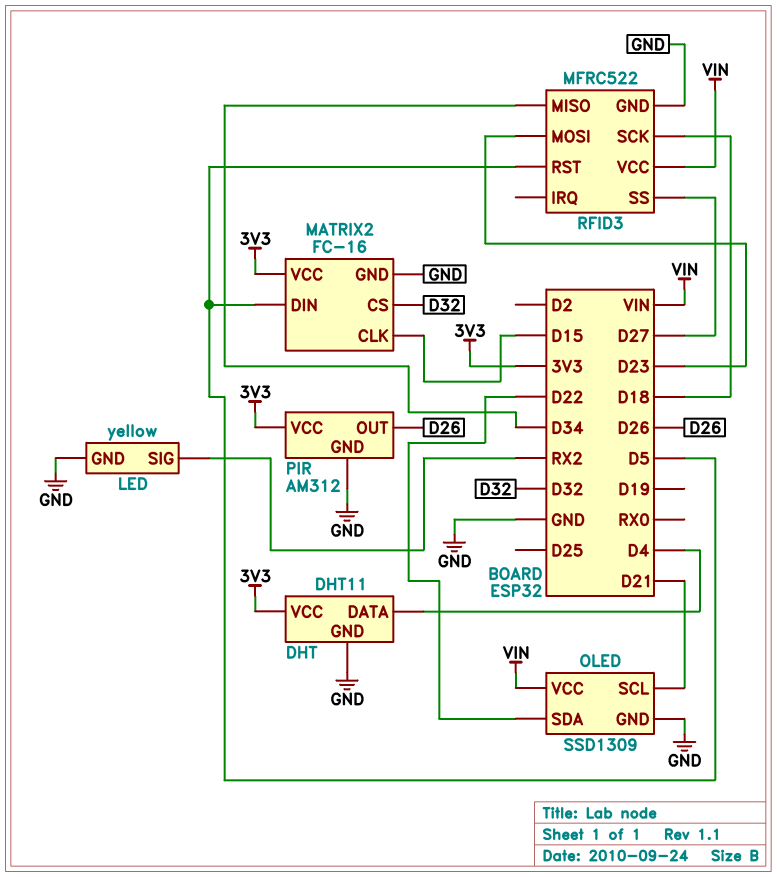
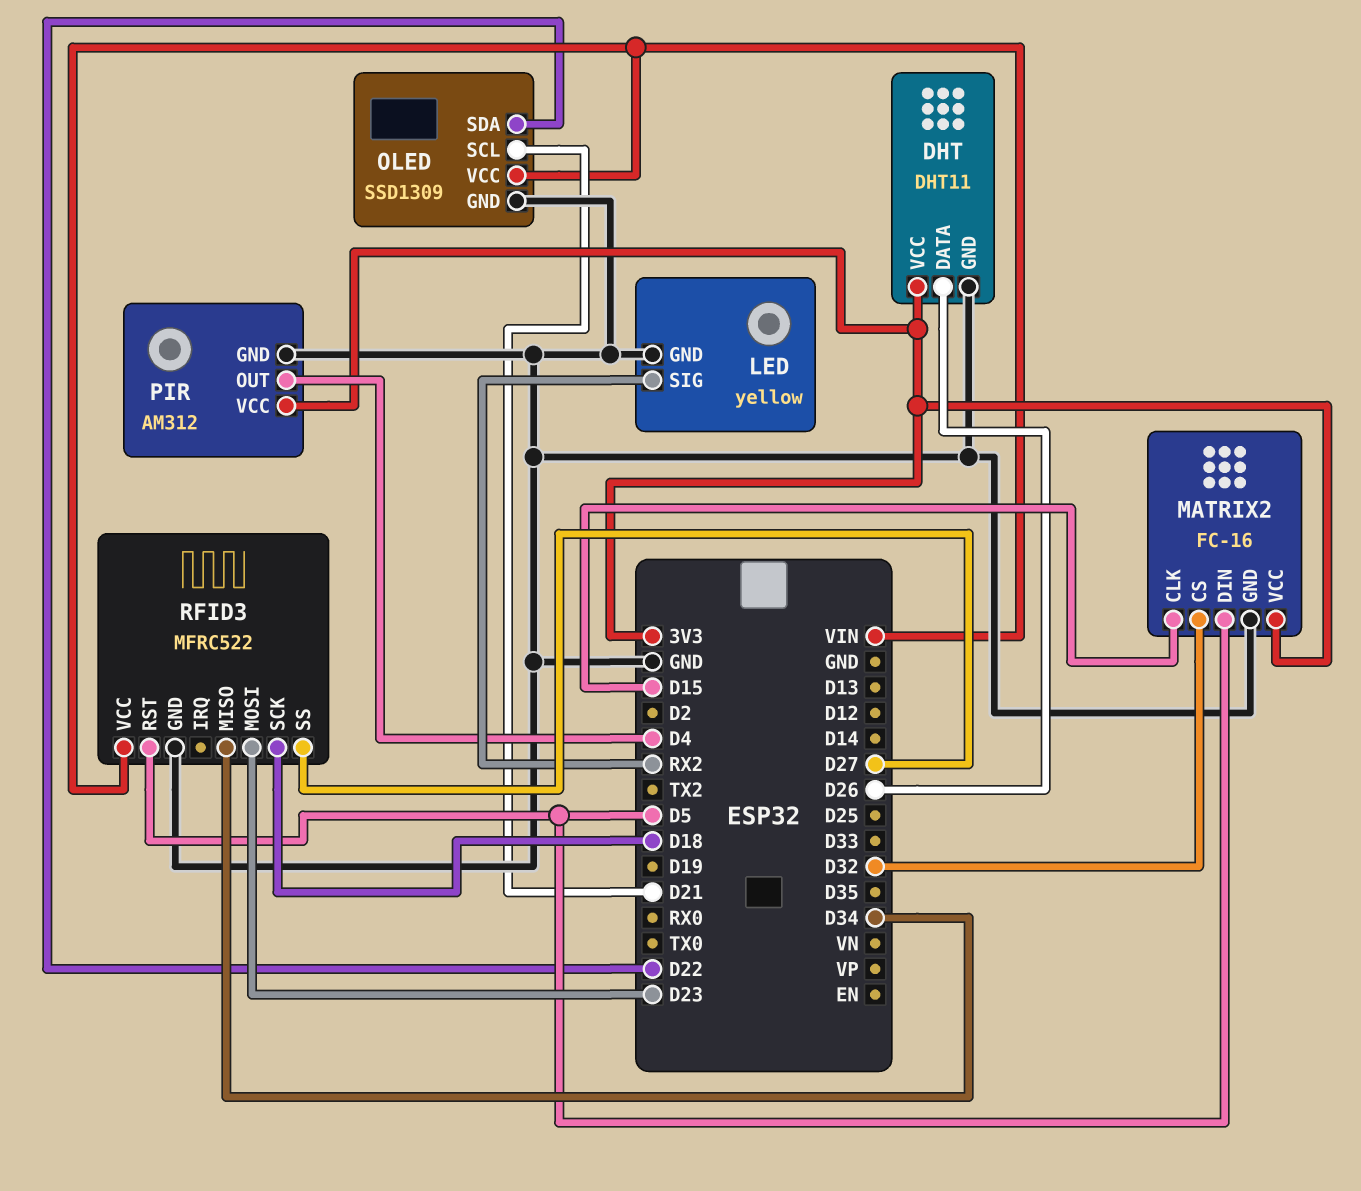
DHT pin DATA: D4 -> D26
PIR pin OUT: D26 -> D4

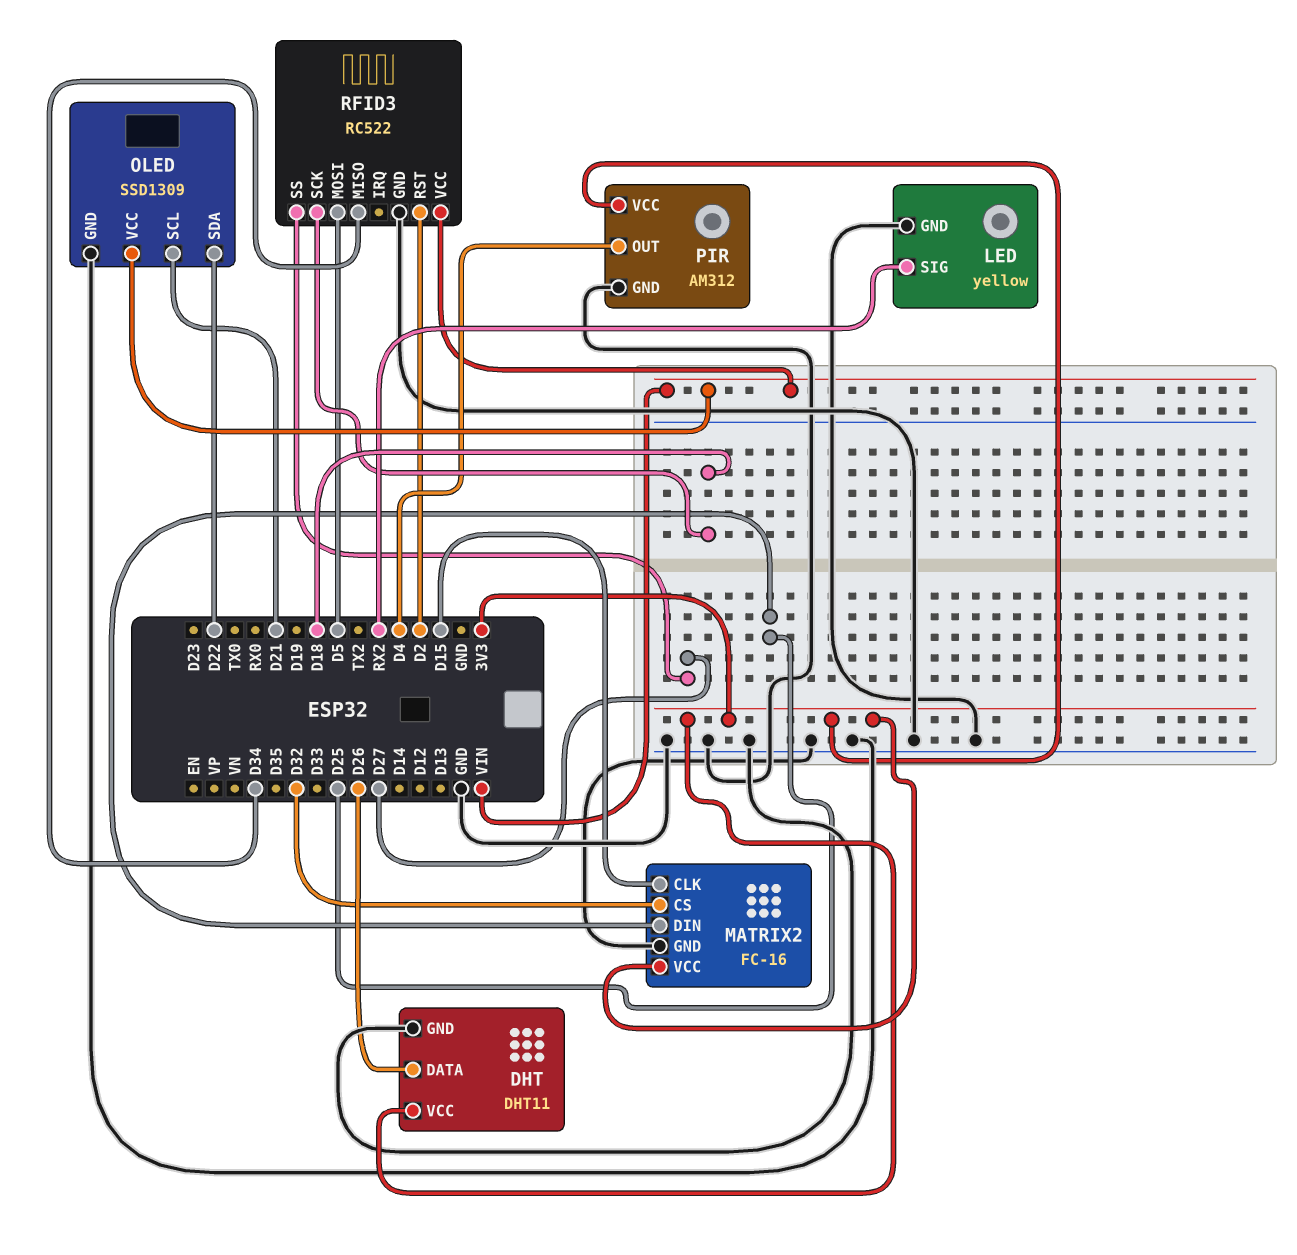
MATRIX2 pin DIN: D5 -> D25
RFID3: MFRC522 -> RC522
RFID3 pin MOSI: D23 -> D5
RFID3 pin RST: D5 -> D2

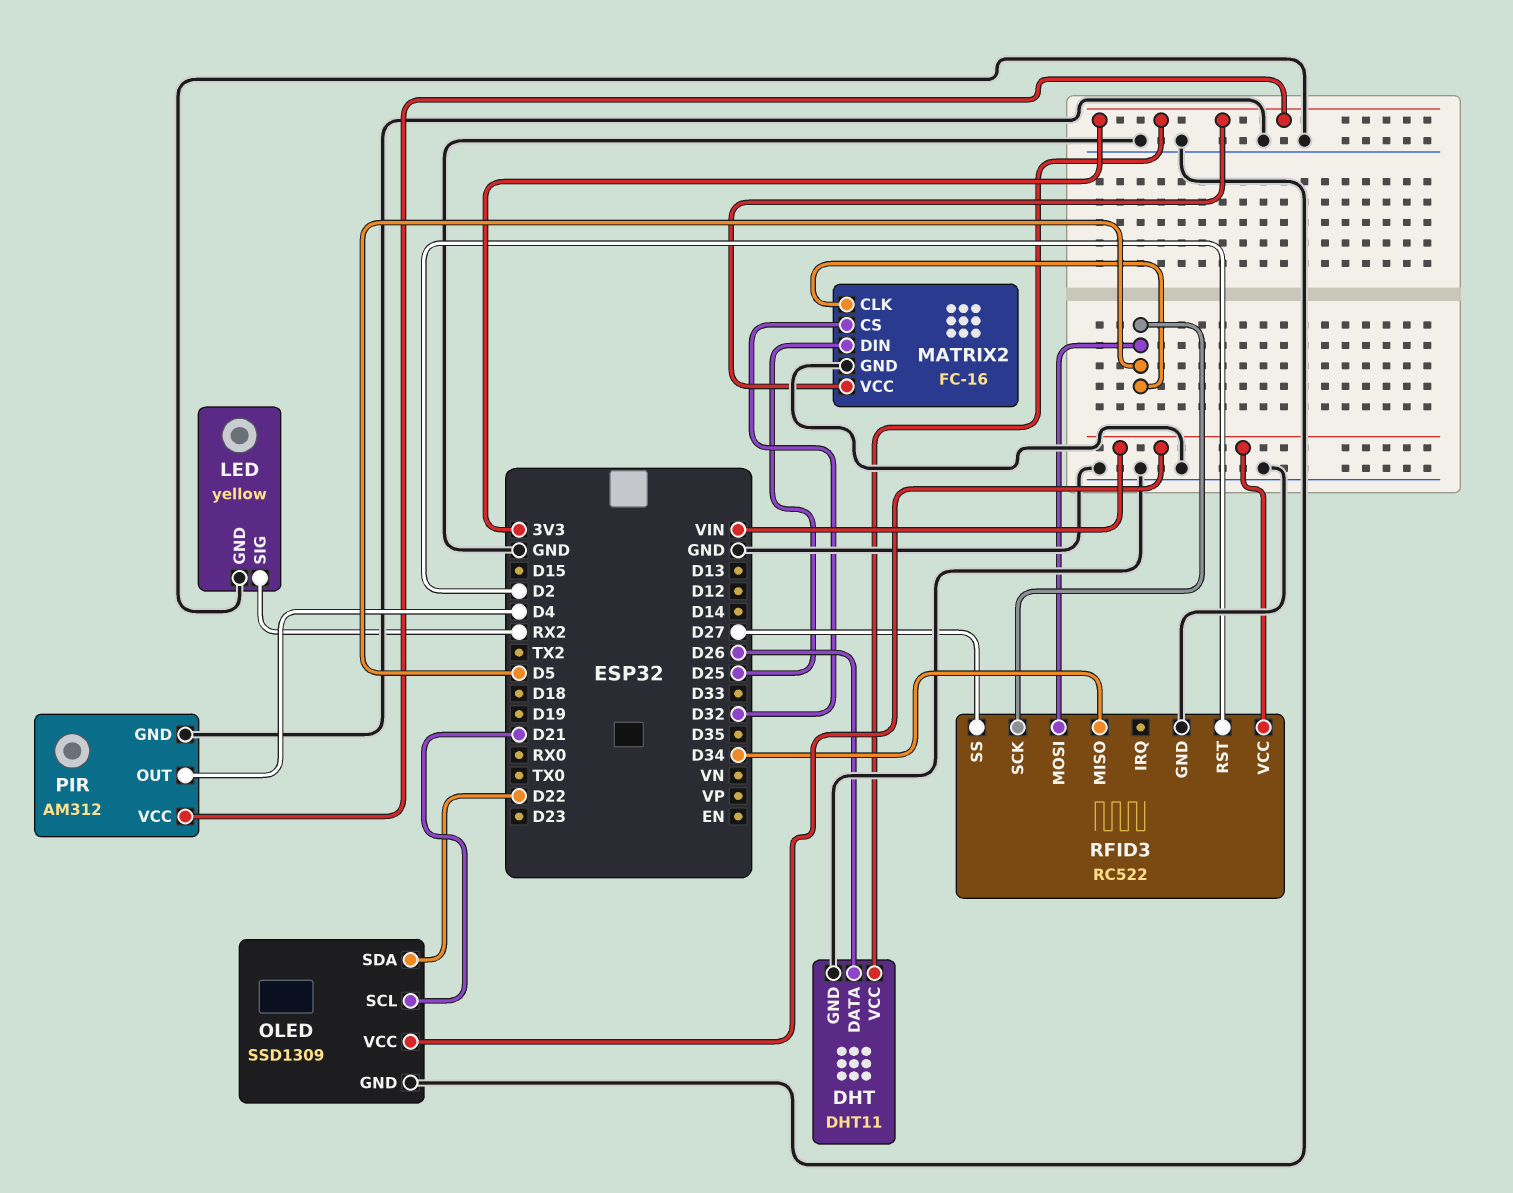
MATRIX2 pin CLK: D15 -> D5
RFID3 pin SCK: D18 -> D5

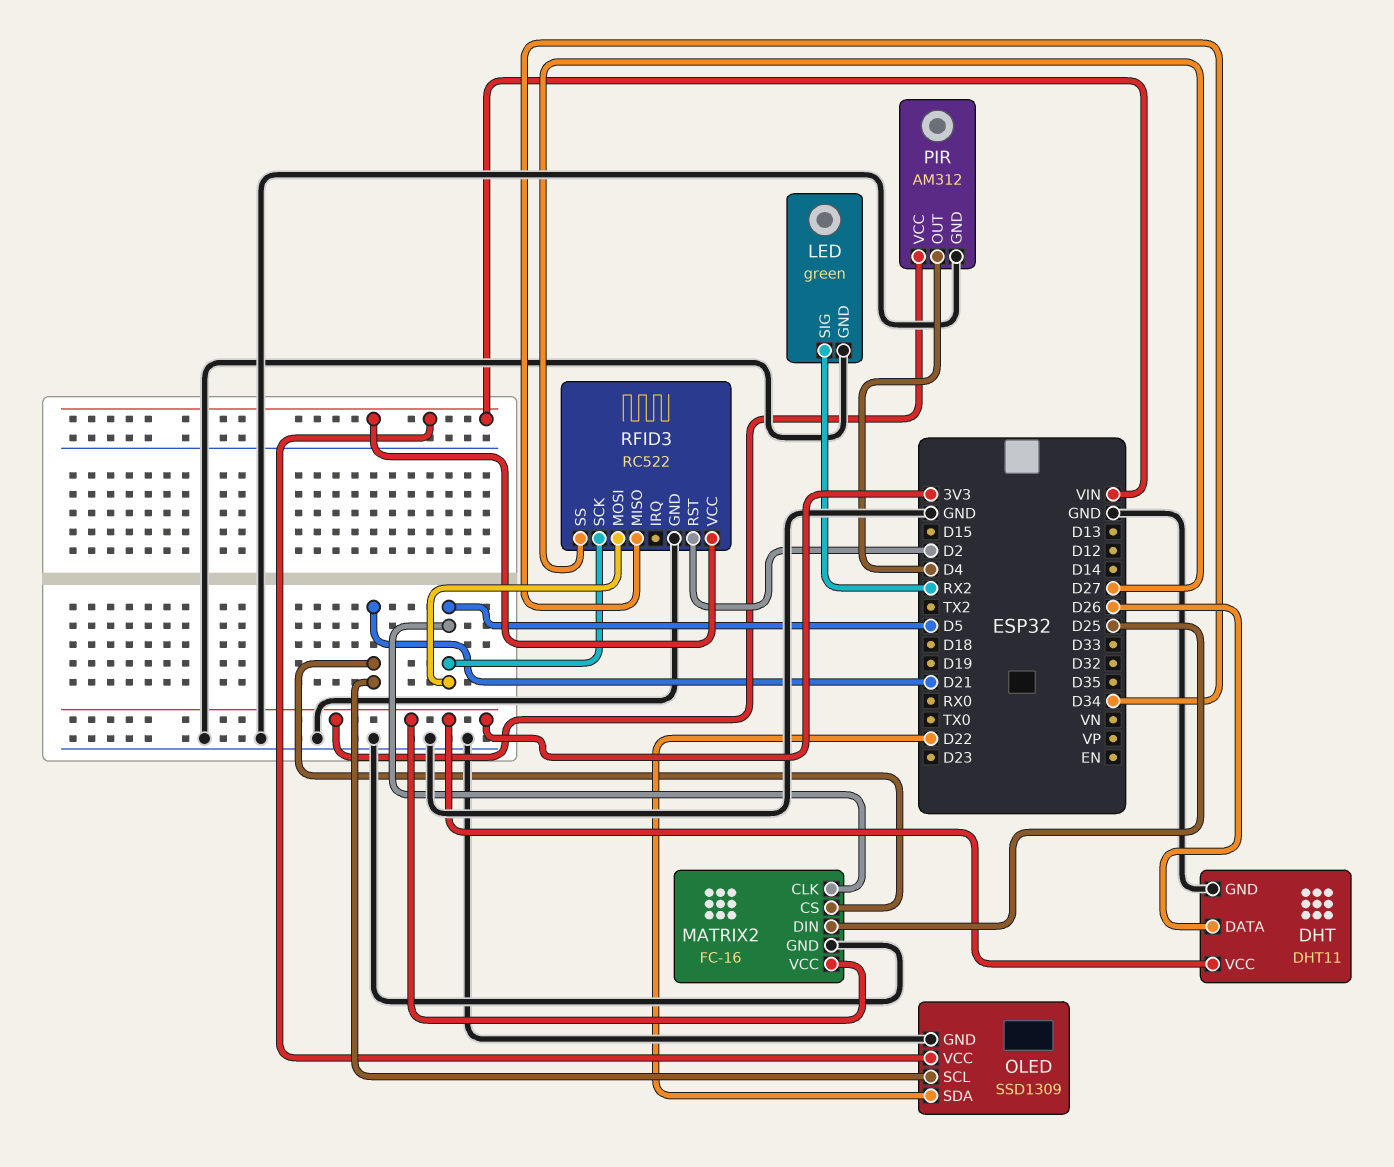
LED: yellow -> green
MATRIX2 pin CS: D32 -> D21

